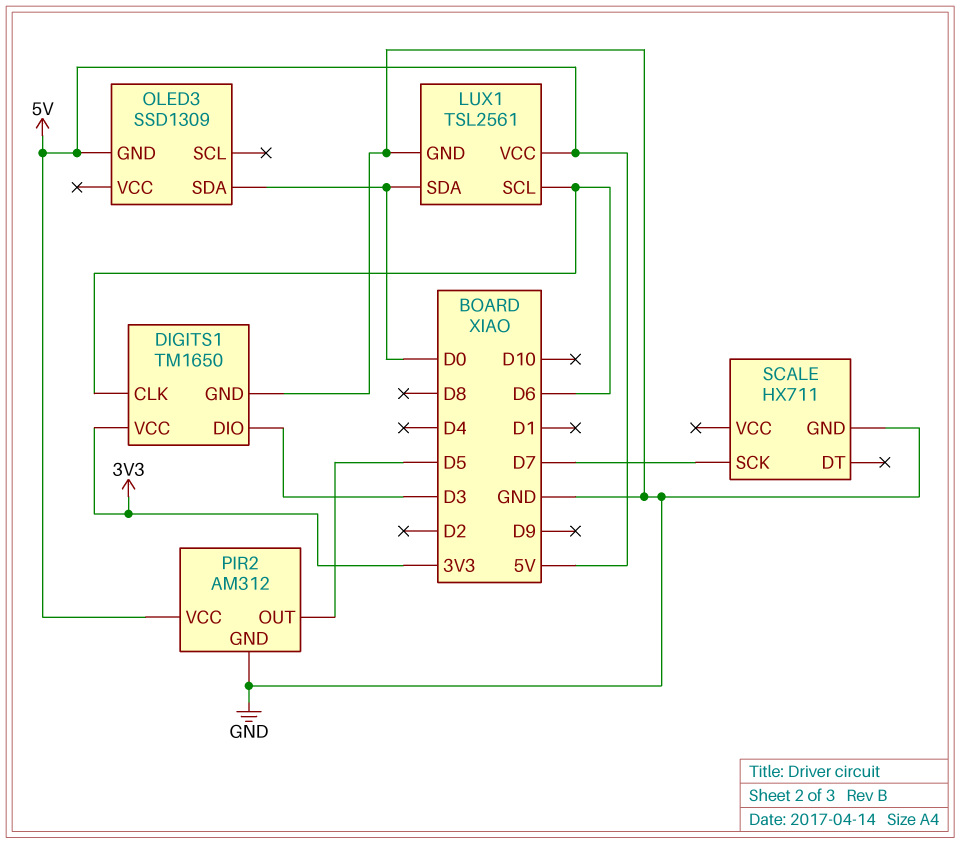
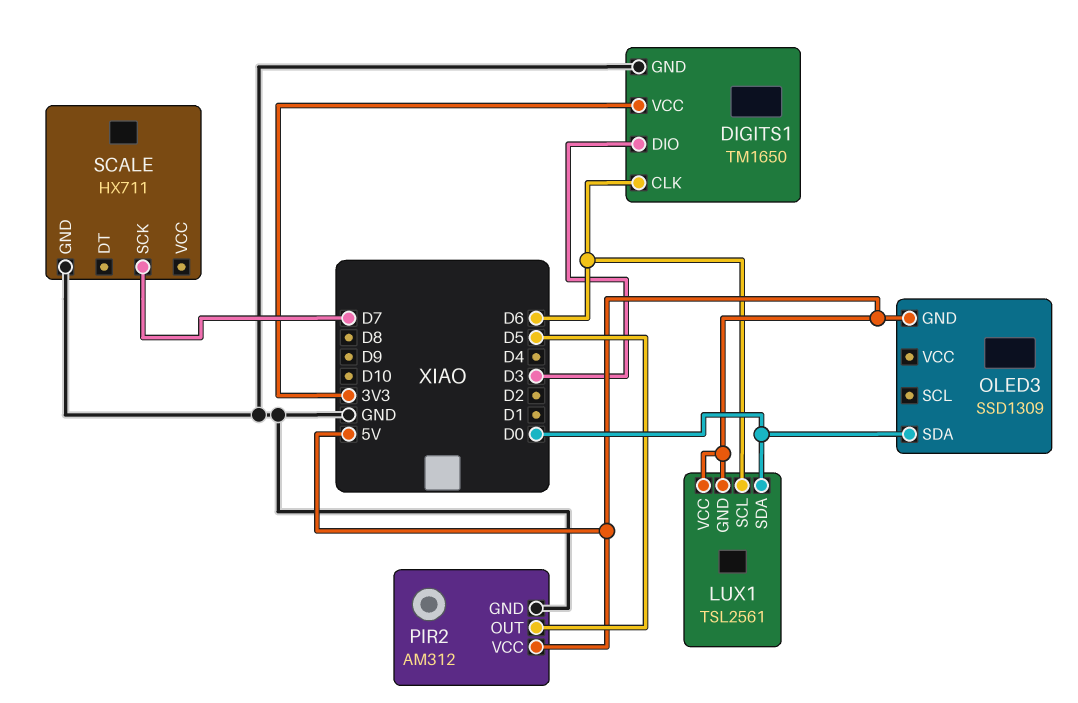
LUX1 pin GND: GND -> 5V

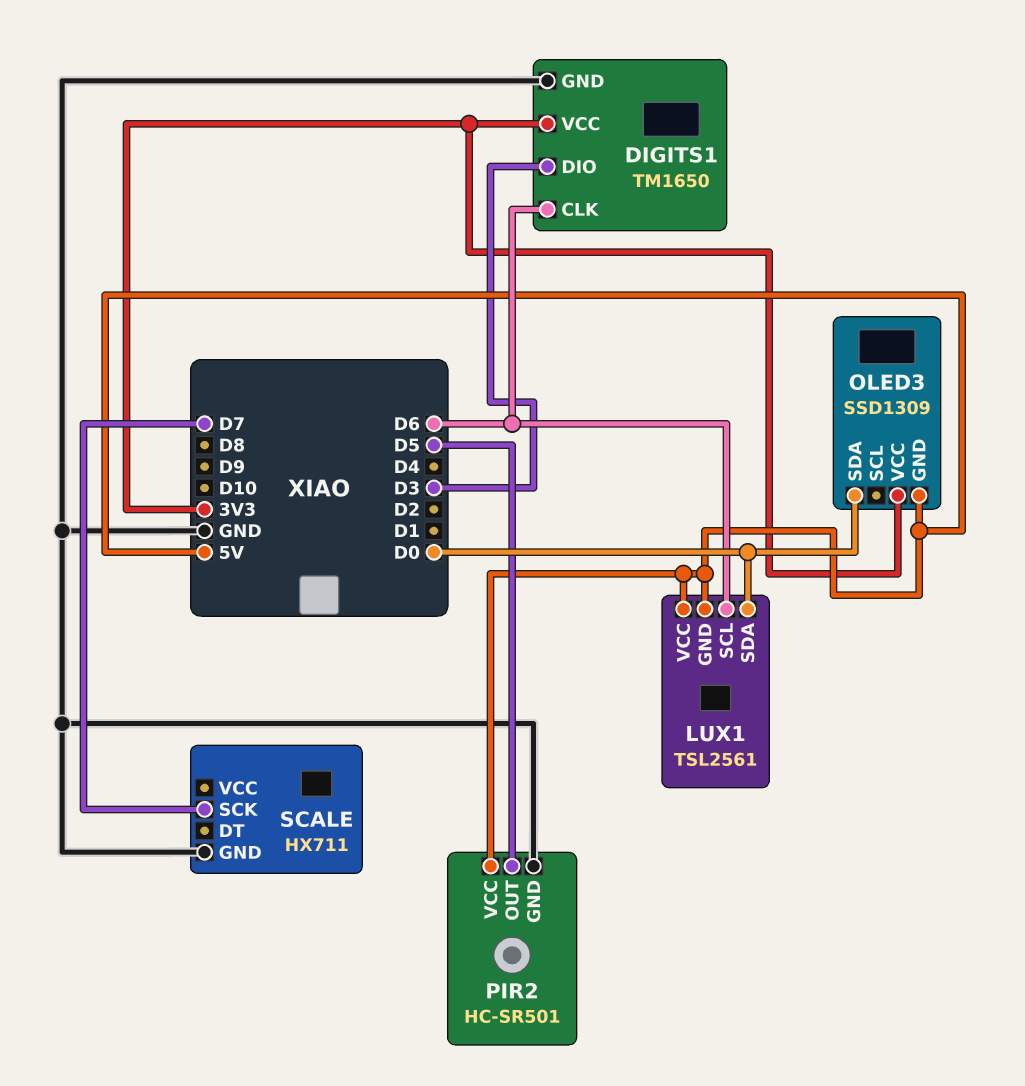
OLED3 pin VCC: none -> 3V3
PIR2: AM312 -> HC-SR501

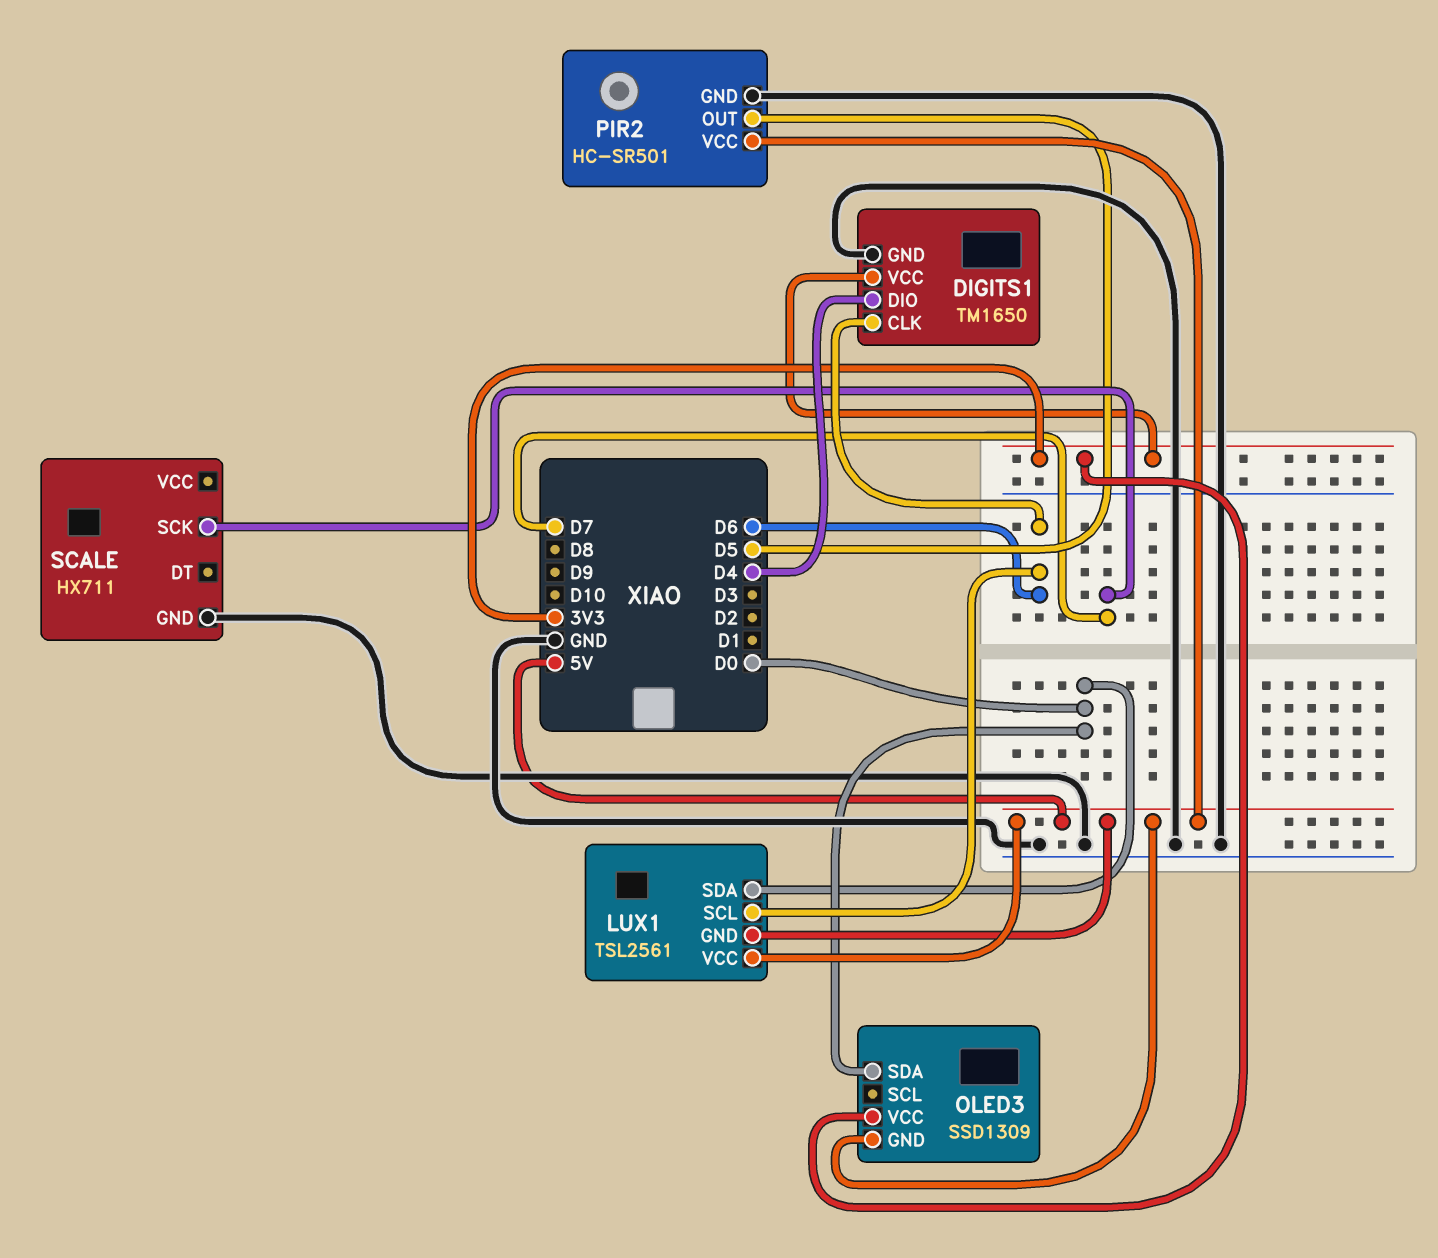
DIGITS1 pin DIO: D3 -> D4

